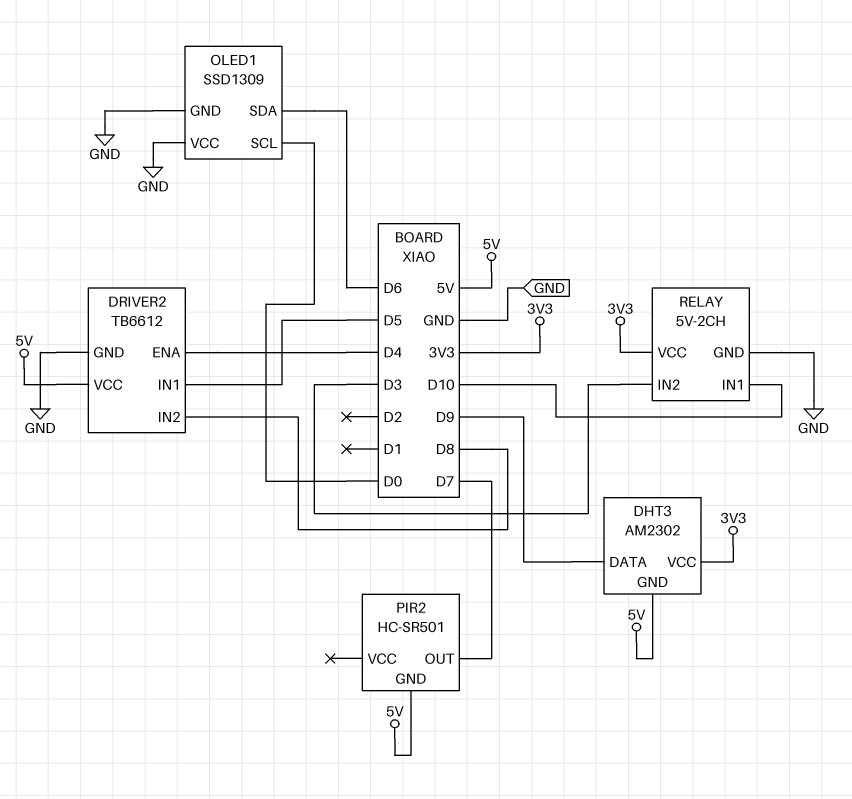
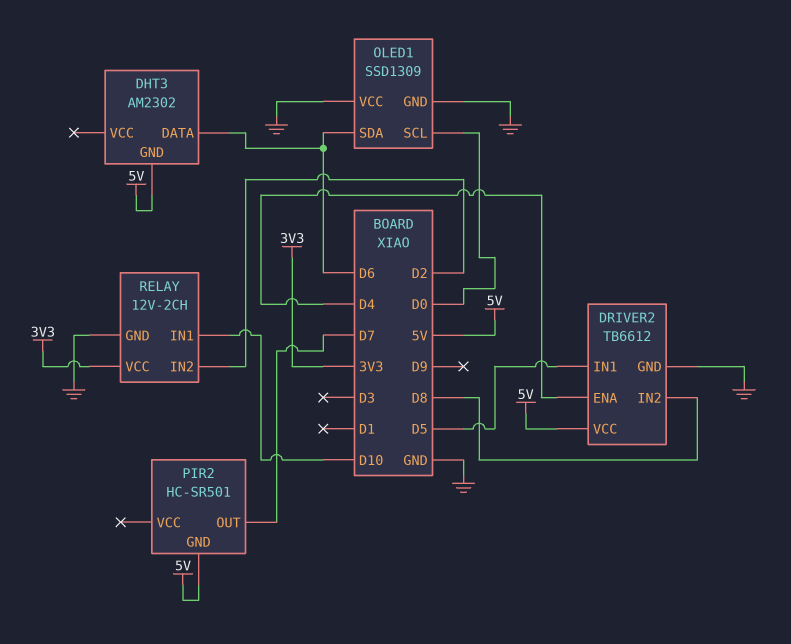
DHT3 pin DATA: D9 -> D6
DHT3 pin VCC: 3V3 -> none
RELAY: 5V-2CH -> 12V-2CH
RELAY pin IN2: D3 -> D2

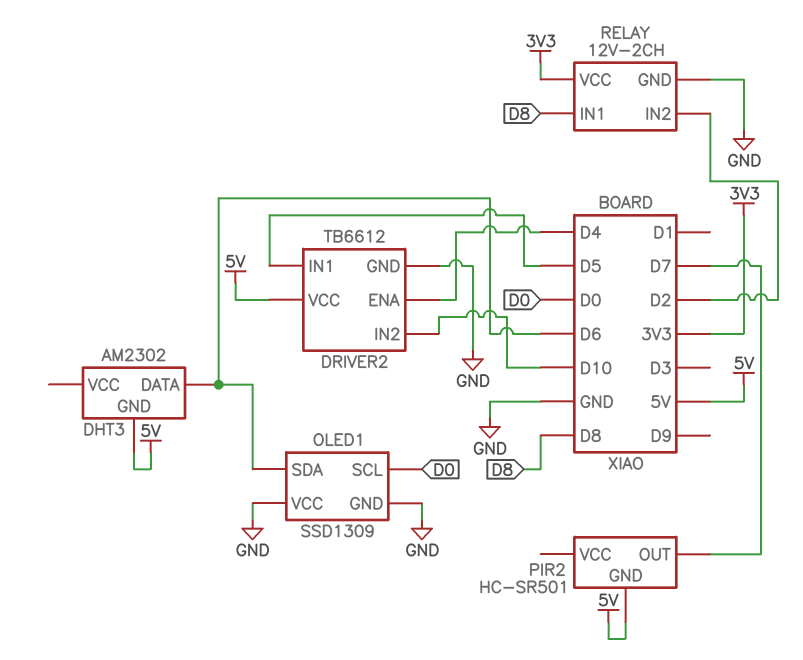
DRIVER2 pin IN2: D8 -> D10
RELAY pin IN1: D10 -> D8

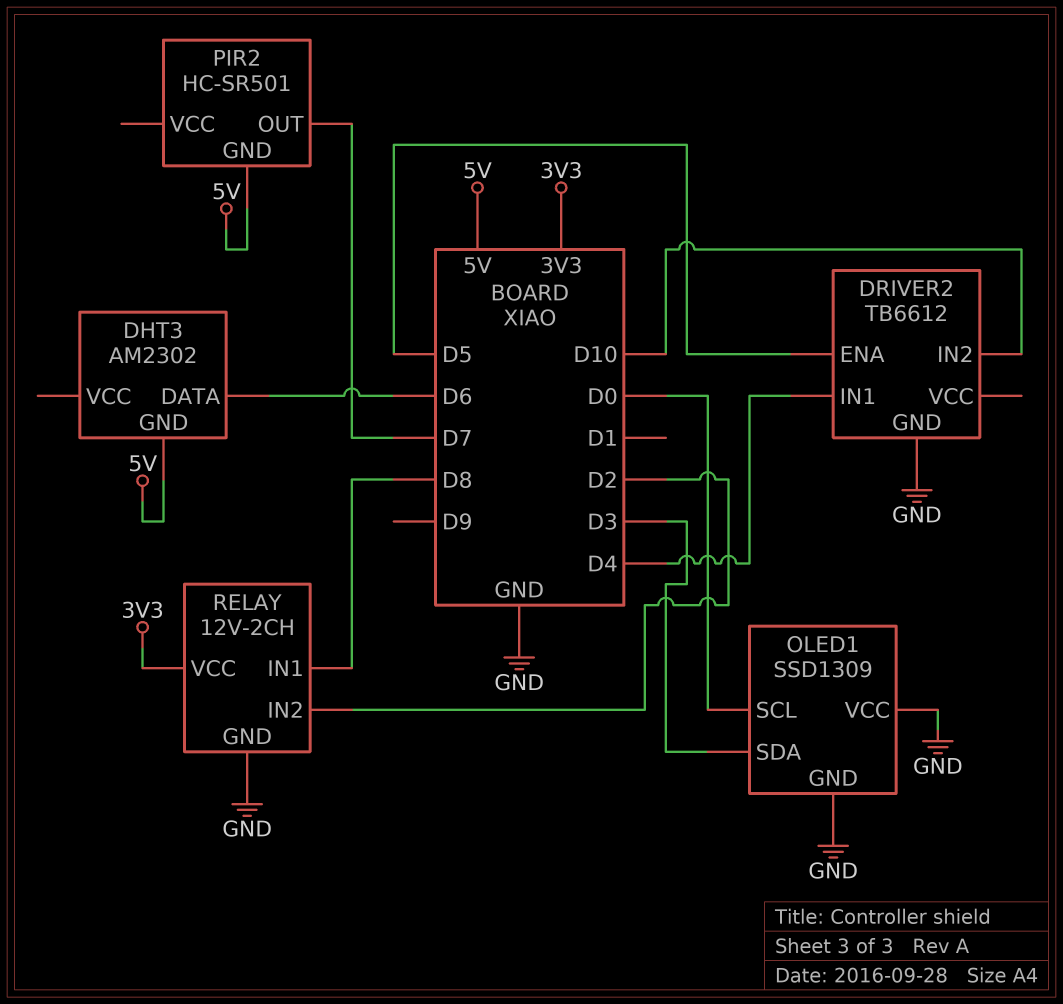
DRIVER2 pin ENA: D4 -> D5
DRIVER2 pin IN1: D5 -> D4
DRIVER2 pin VCC: 5V -> none
OLED1 pin SDA: D6 -> D3

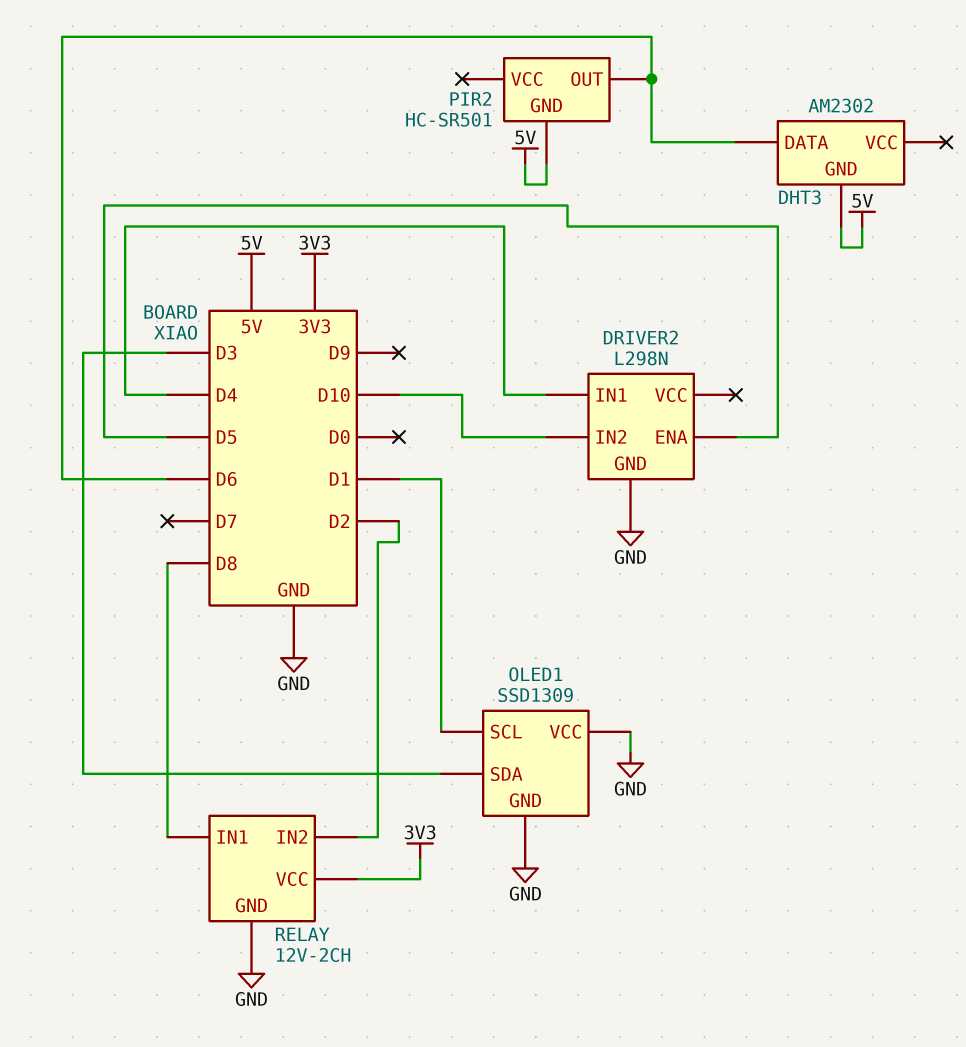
DRIVER2: TB6612 -> L298N
OLED1 pin SCL: D0 -> D1
PIR2 pin OUT: D7 -> D6

